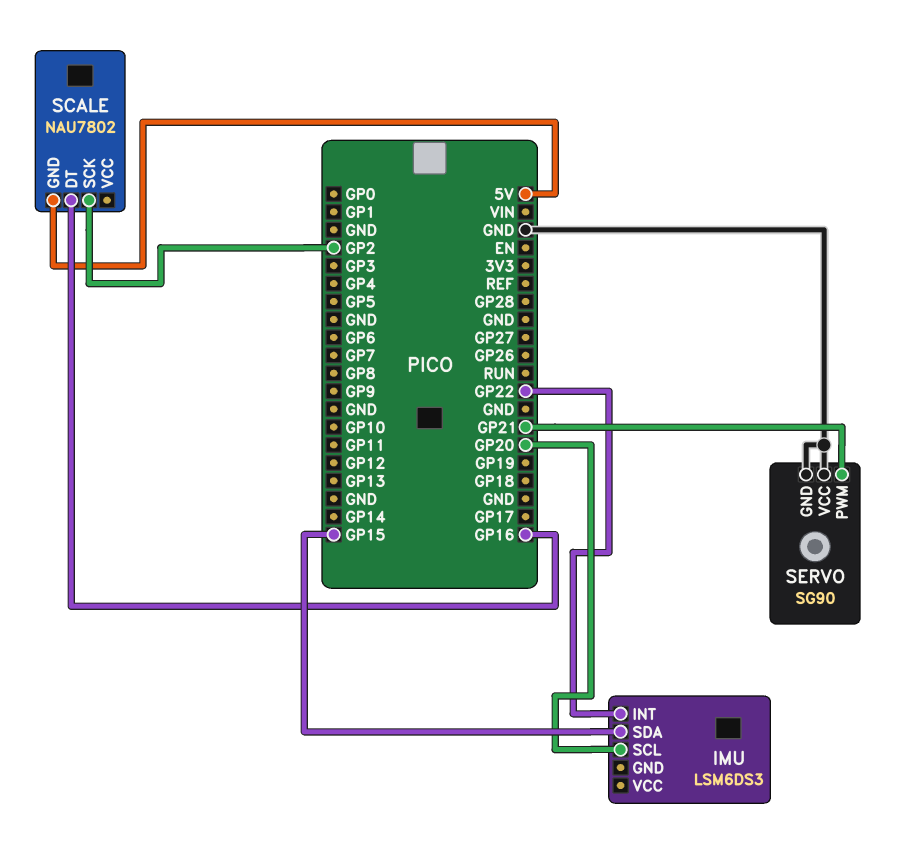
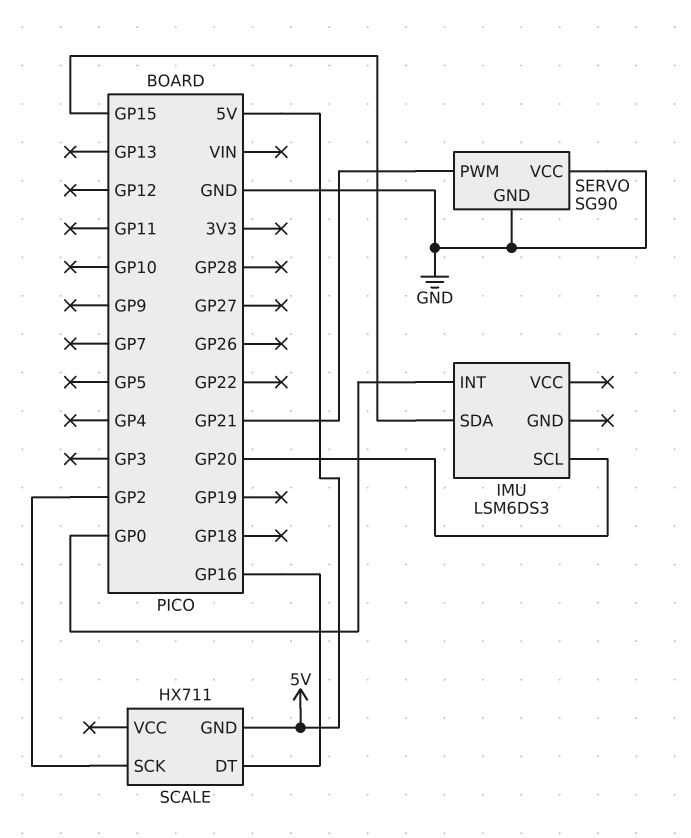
IMU pin INT: GP22 -> GP0
SCALE: NAU7802 -> HX711

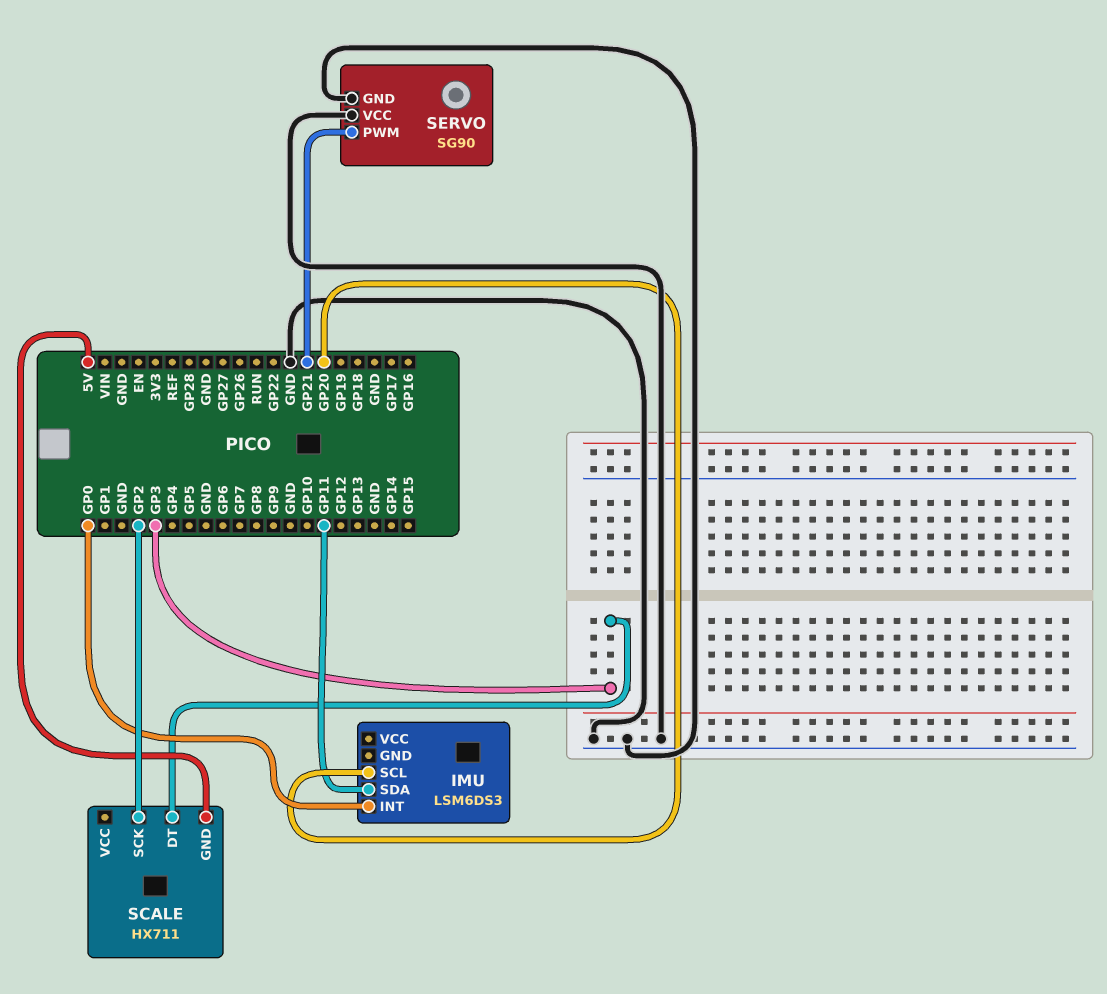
IMU pin SDA: GP15 -> GP11
SCALE pin DT: GP16 -> GP3

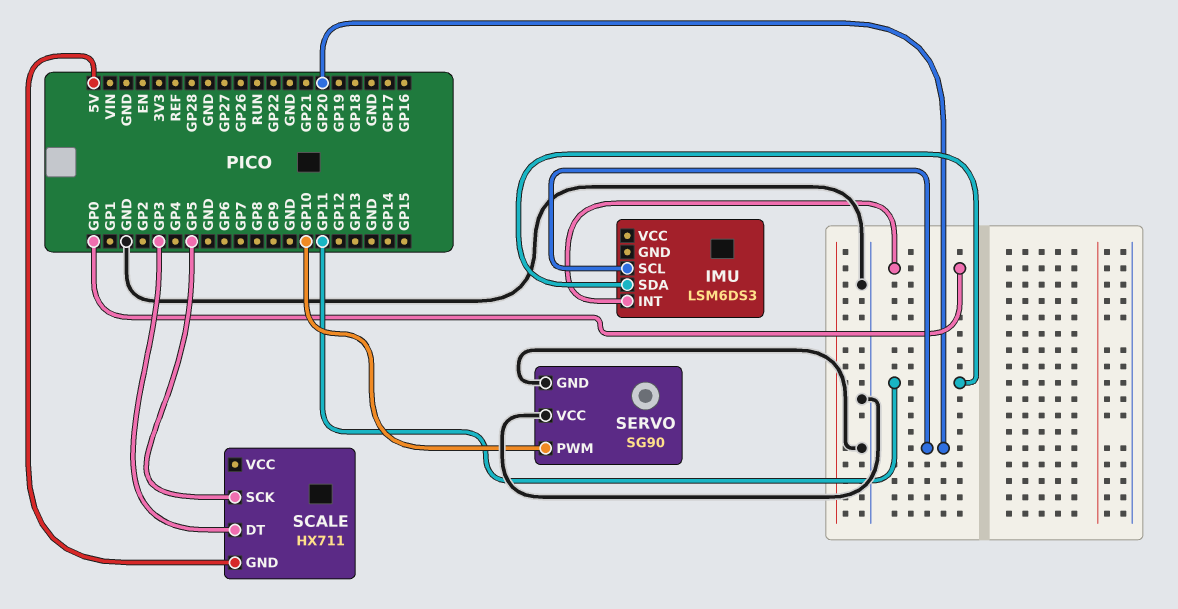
SCALE pin SCK: GP2 -> GP5
SERVO pin PWM: GP21 -> GP10

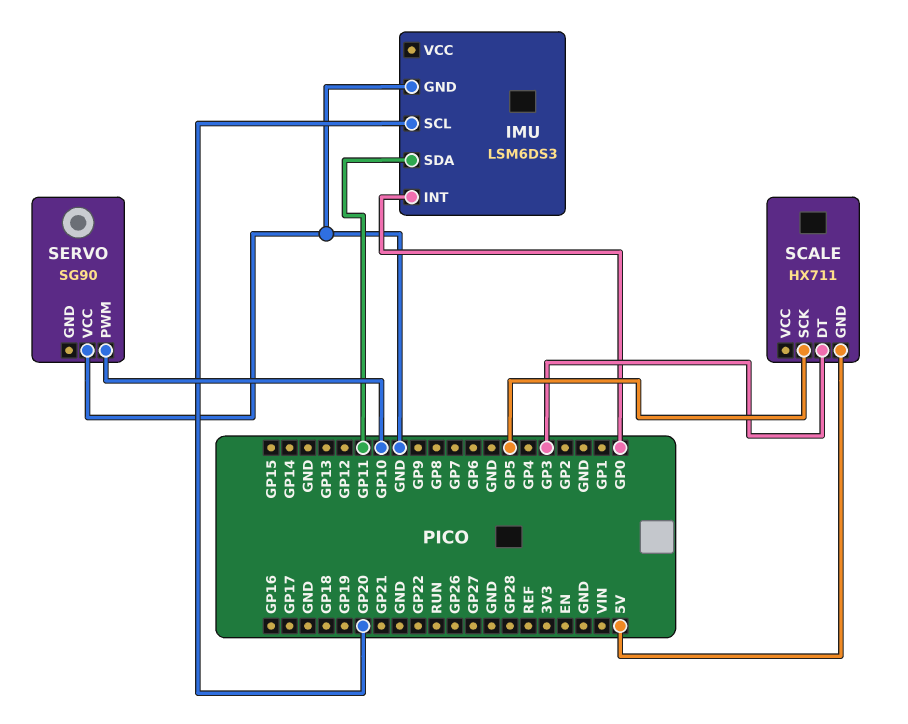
IMU pin GND: none -> GND
SERVO pin GND: GND -> none

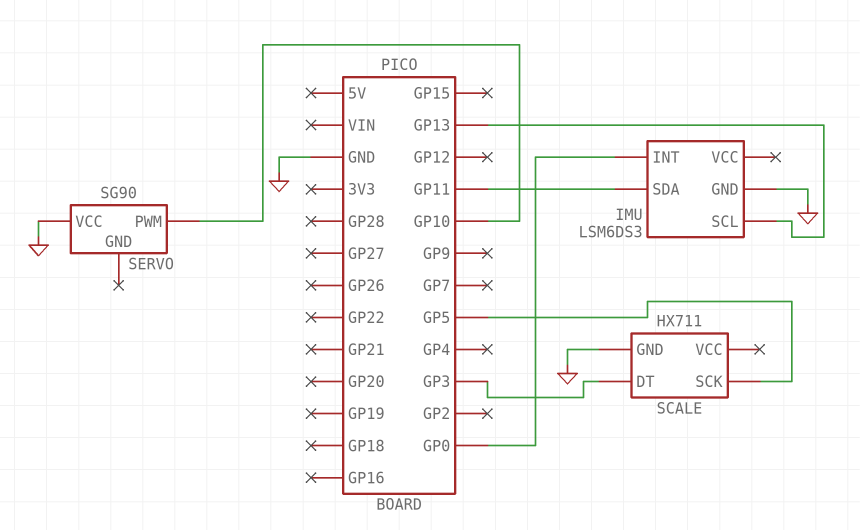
IMU pin SCL: GP20 -> GP13
SCALE pin GND: 5V -> GND

